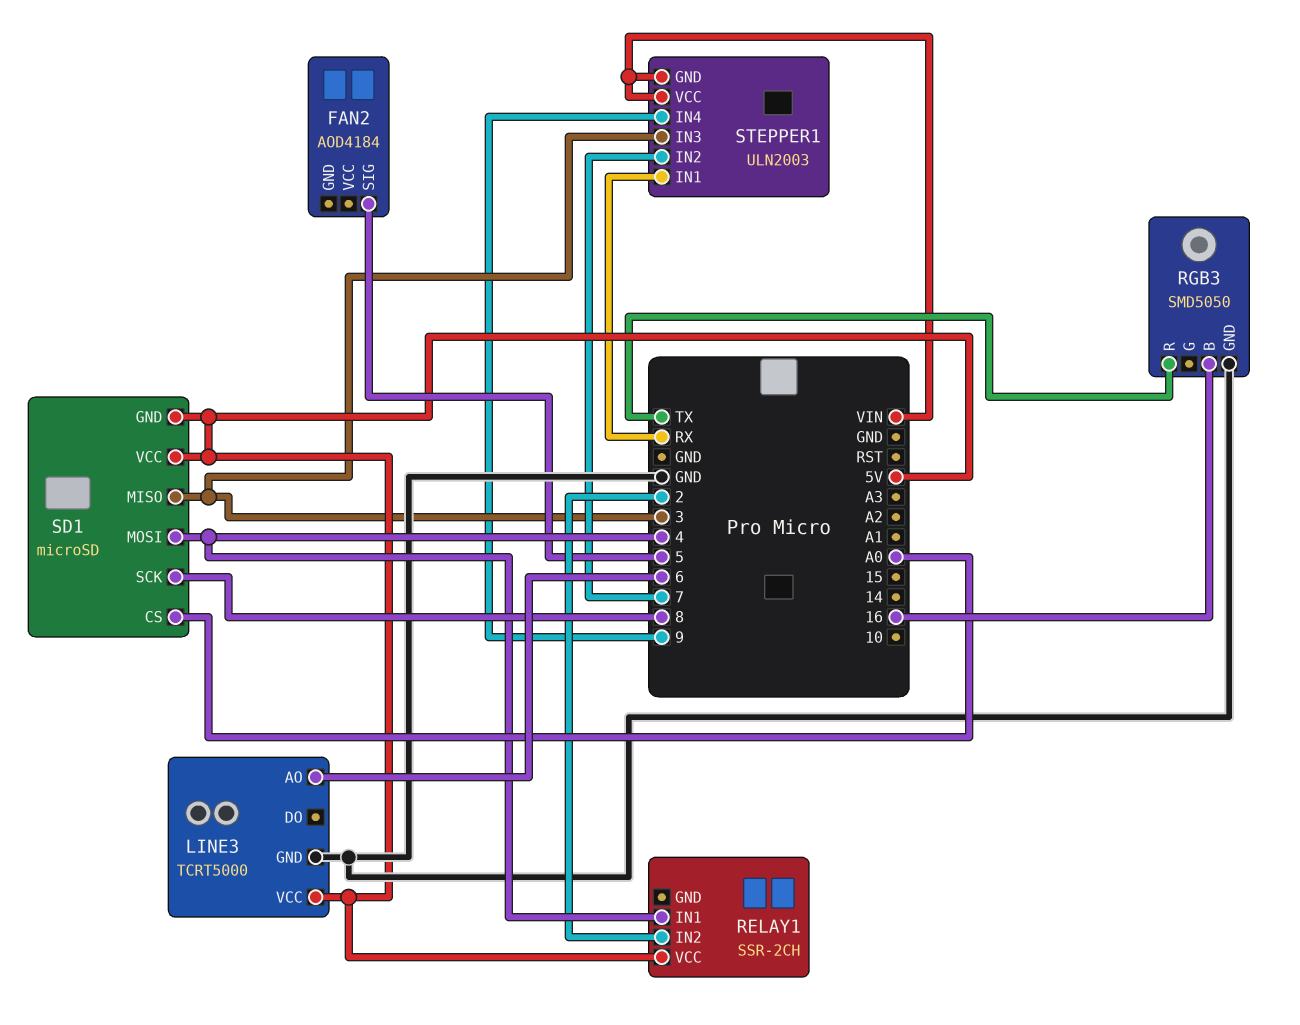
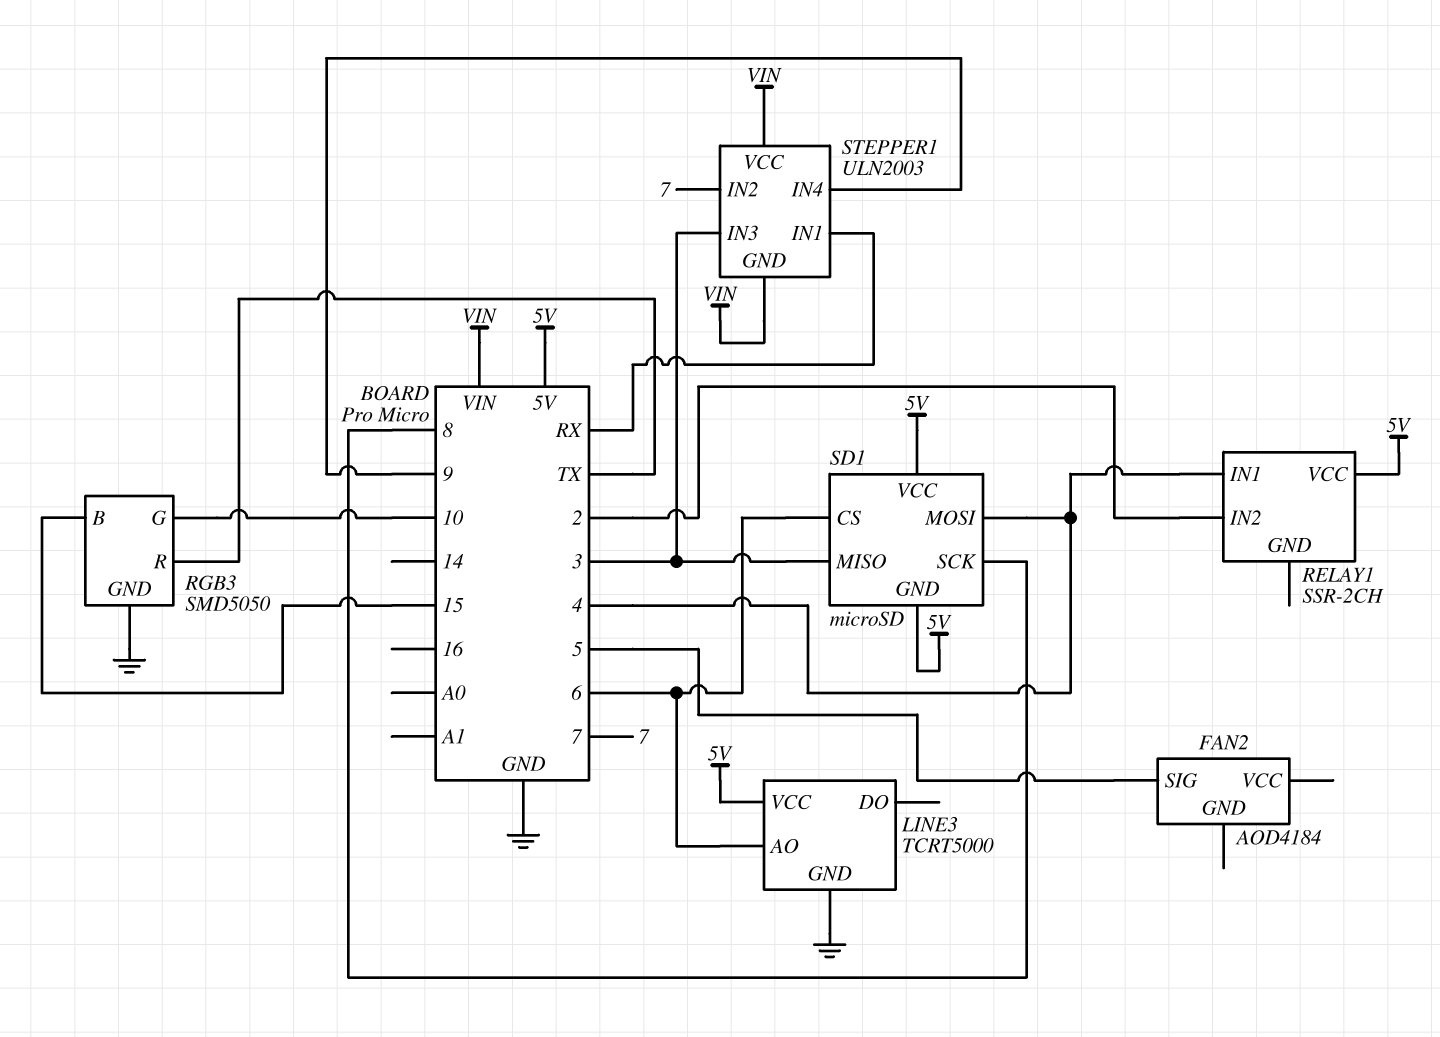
RGB3 pin B: 16 -> 15
RGB3 pin G: none -> 10
SD1 pin CS: A0 -> 6

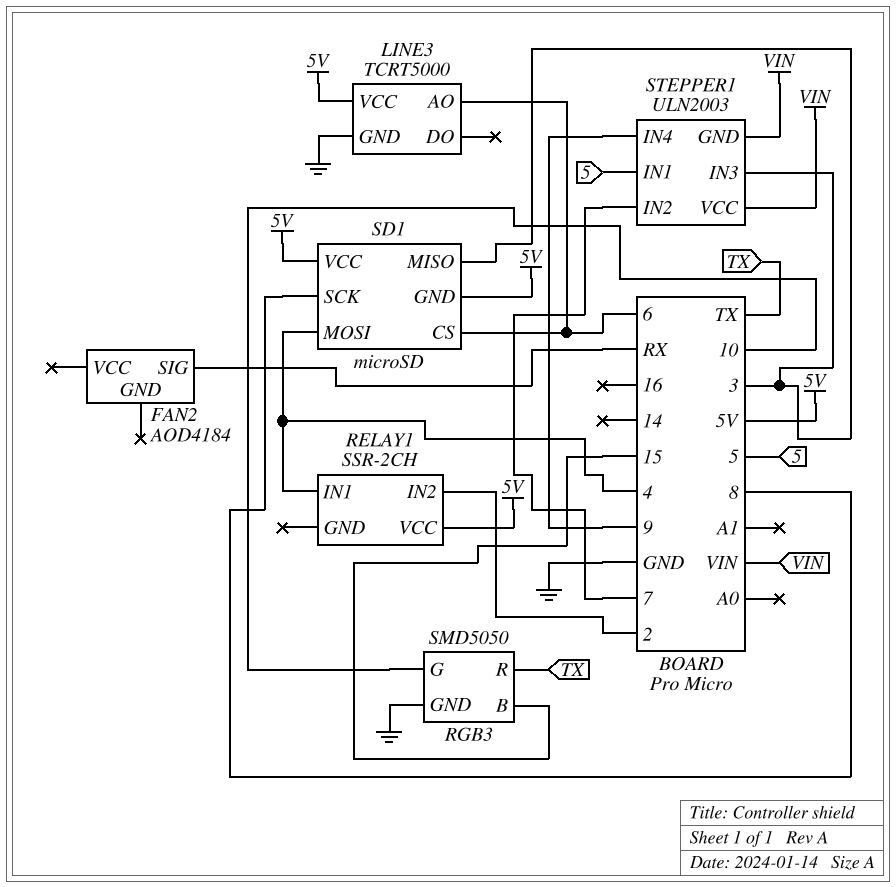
FAN2 pin SIG: 5 -> RX
STEPPER1 pin IN1: RX -> 5

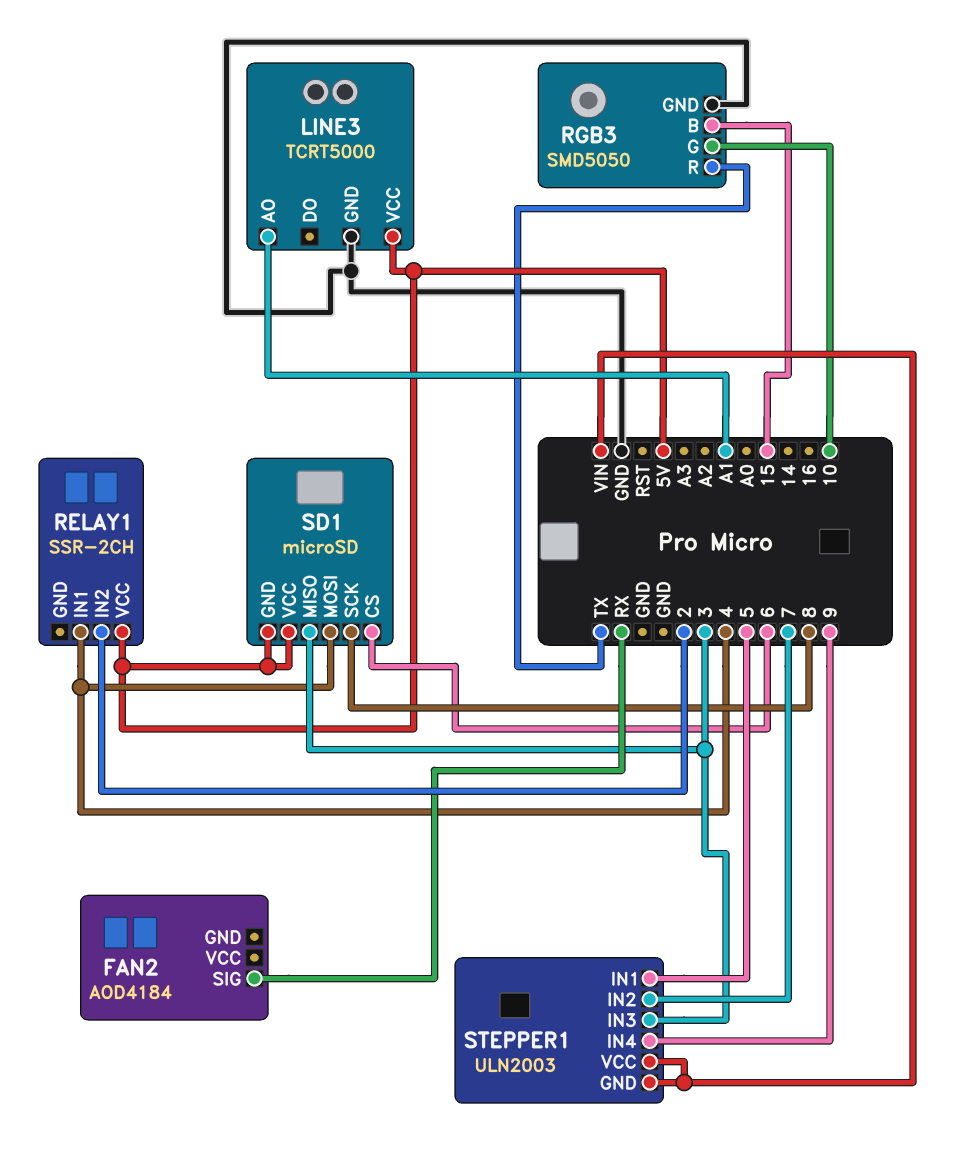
LINE3 pin AO: 6 -> A1

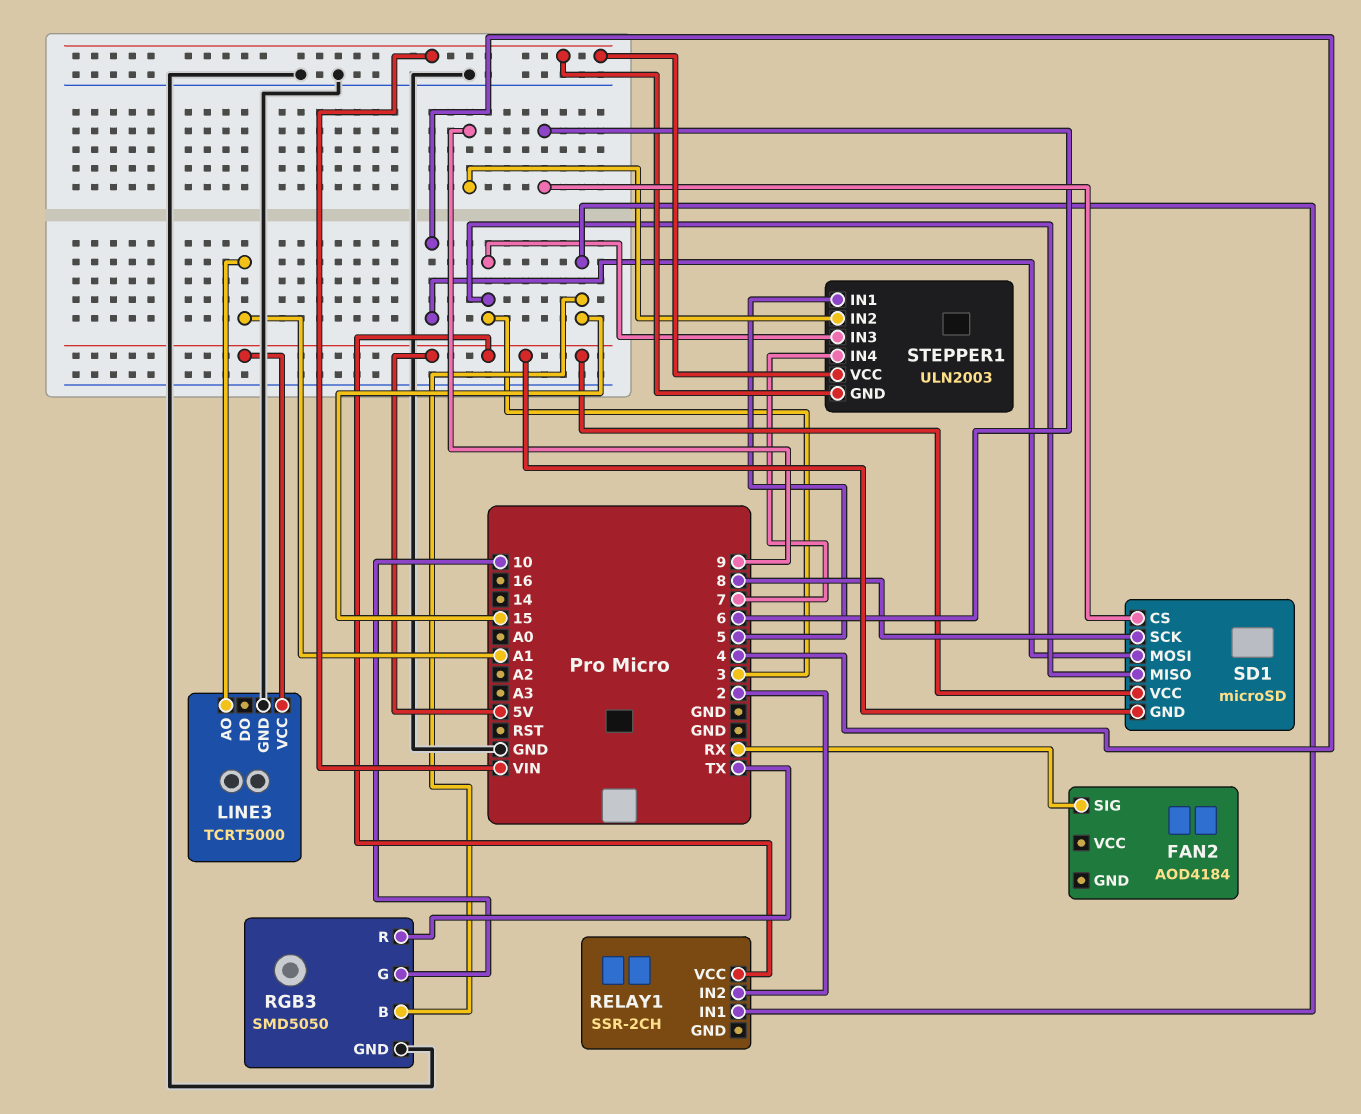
RELAY1 pin IN1: 4 -> 15
STEPPER1 pin IN2: 7 -> 9
STEPPER1 pin IN4: 9 -> 7

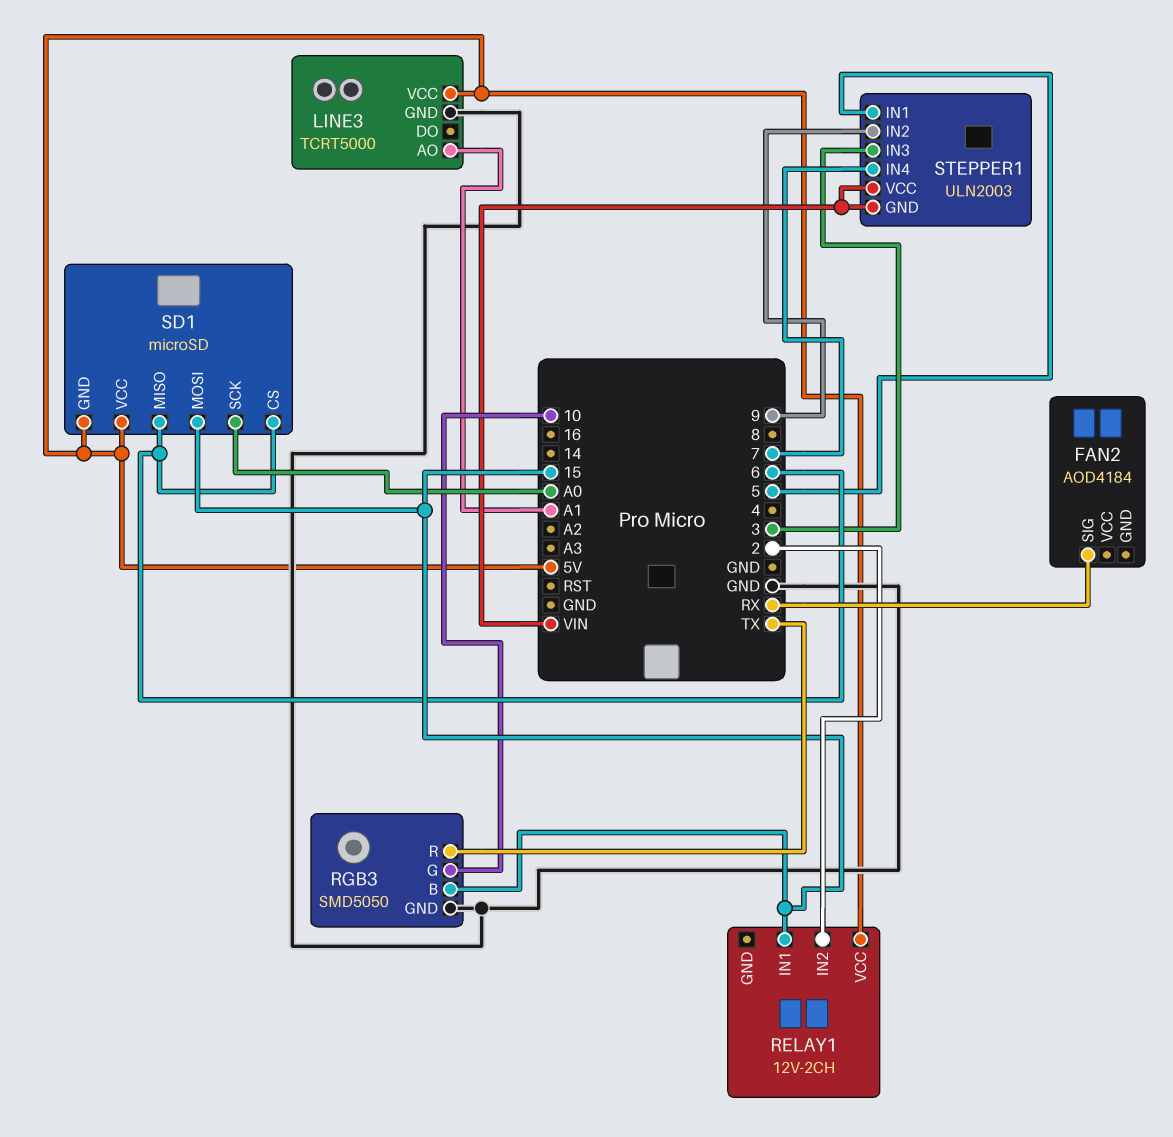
RELAY1: SSR-2CH -> 12V-2CH
SD1 pin MISO: 3 -> 6
SD1 pin MOSI: 4 -> 15
SD1 pin SCK: 8 -> A0

